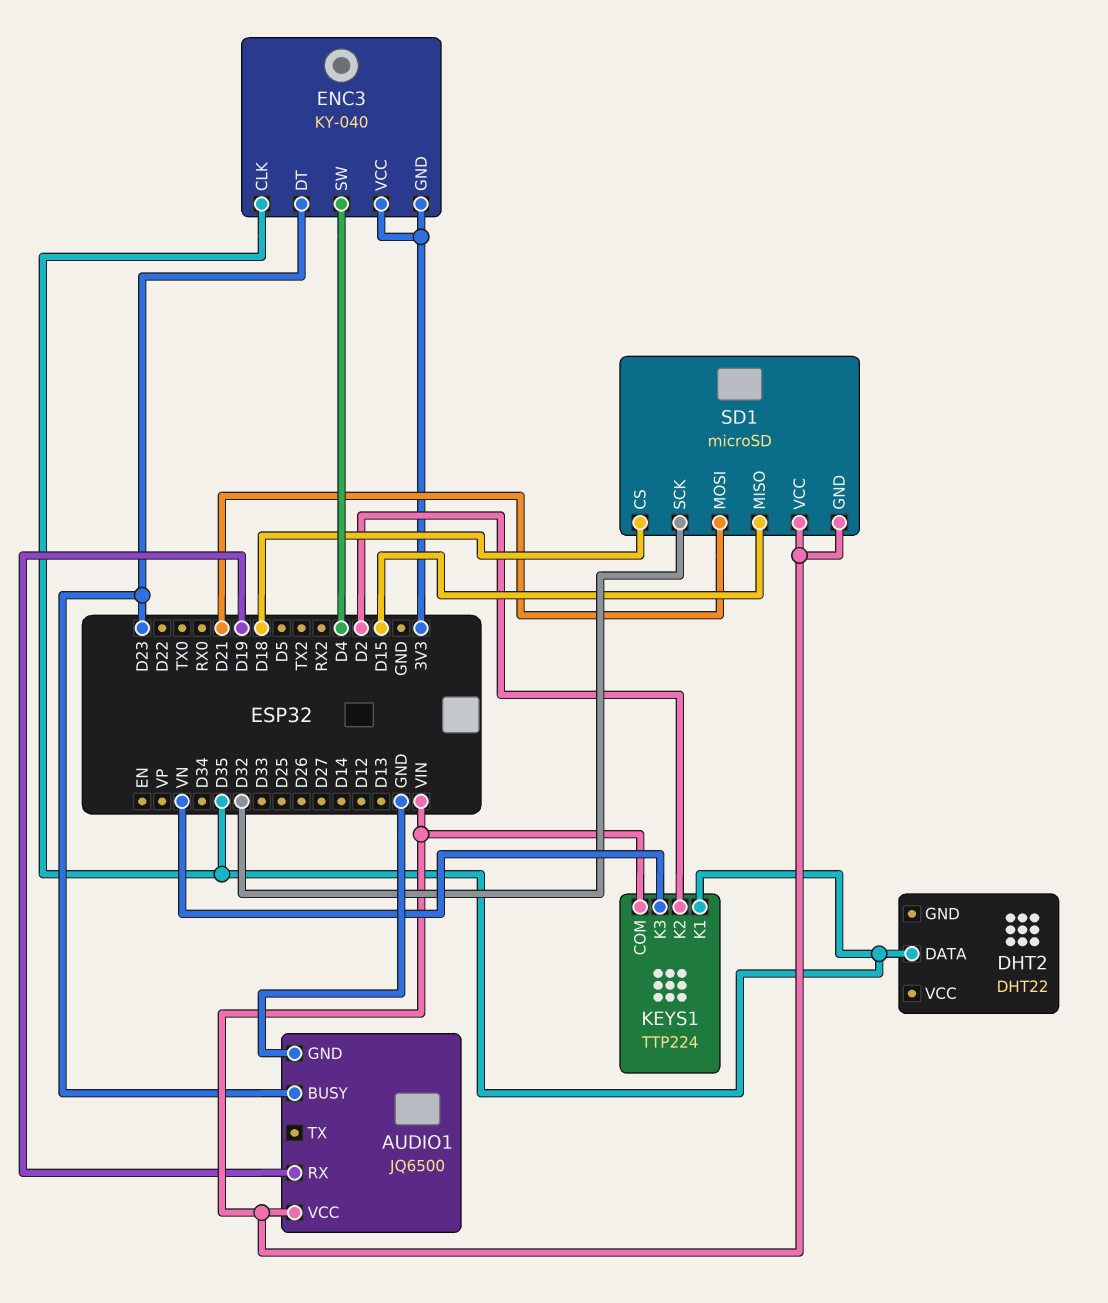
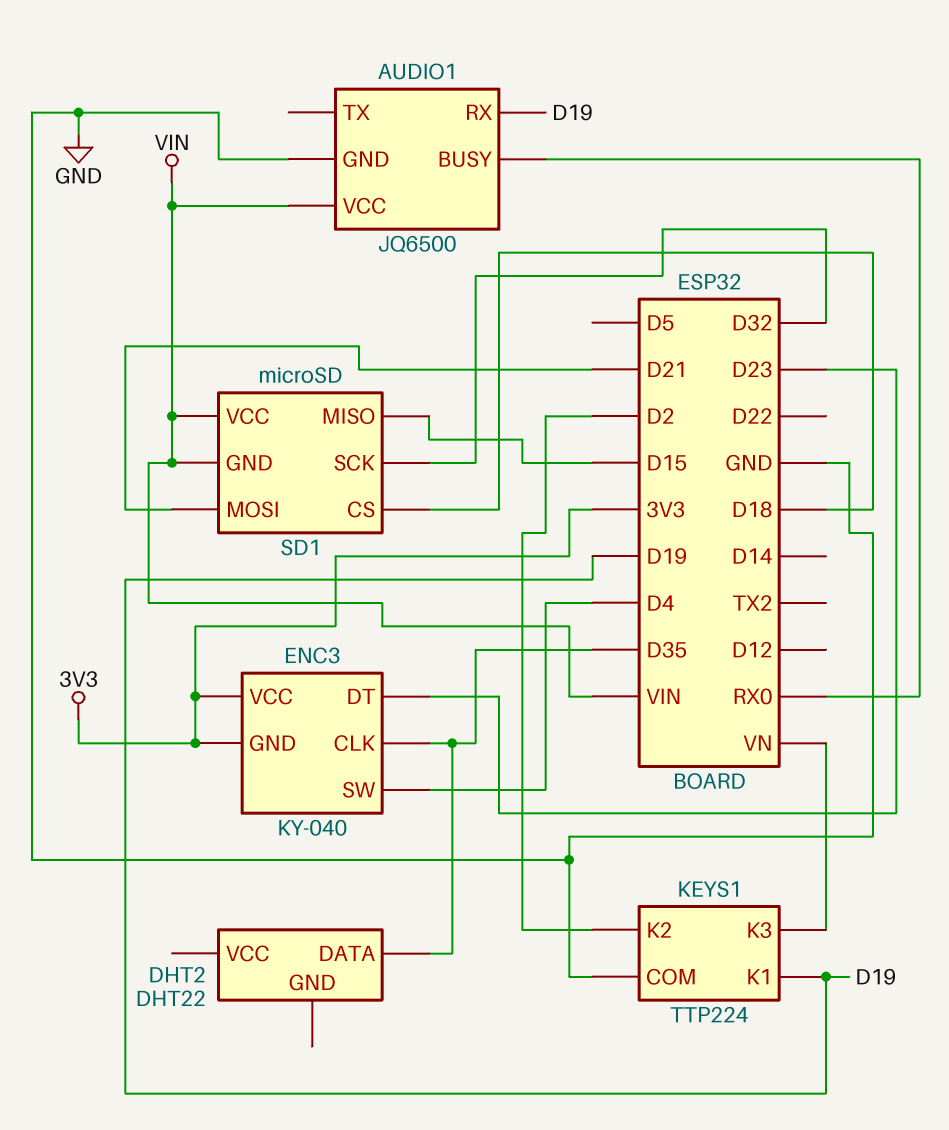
AUDIO1 pin BUSY: D23 -> RX0
KEYS1 pin COM: VIN -> GND
KEYS1 pin K1: D35 -> D19

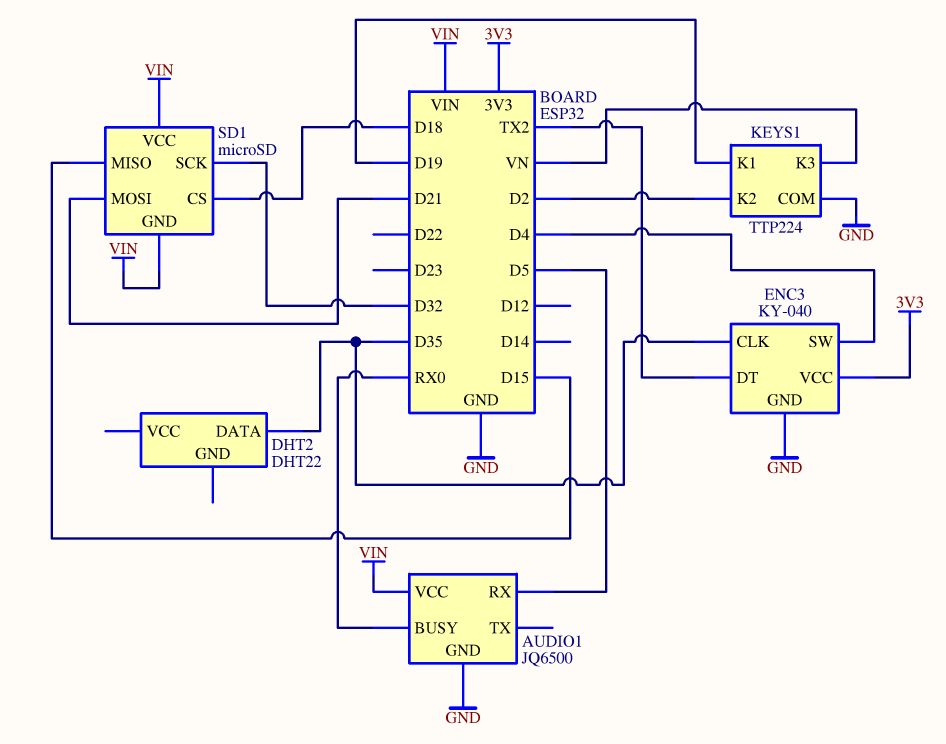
AUDIO1 pin RX: D19 -> D5
ENC3 pin DT: D23 -> TX2
ENC3 pin GND: 3V3 -> GND

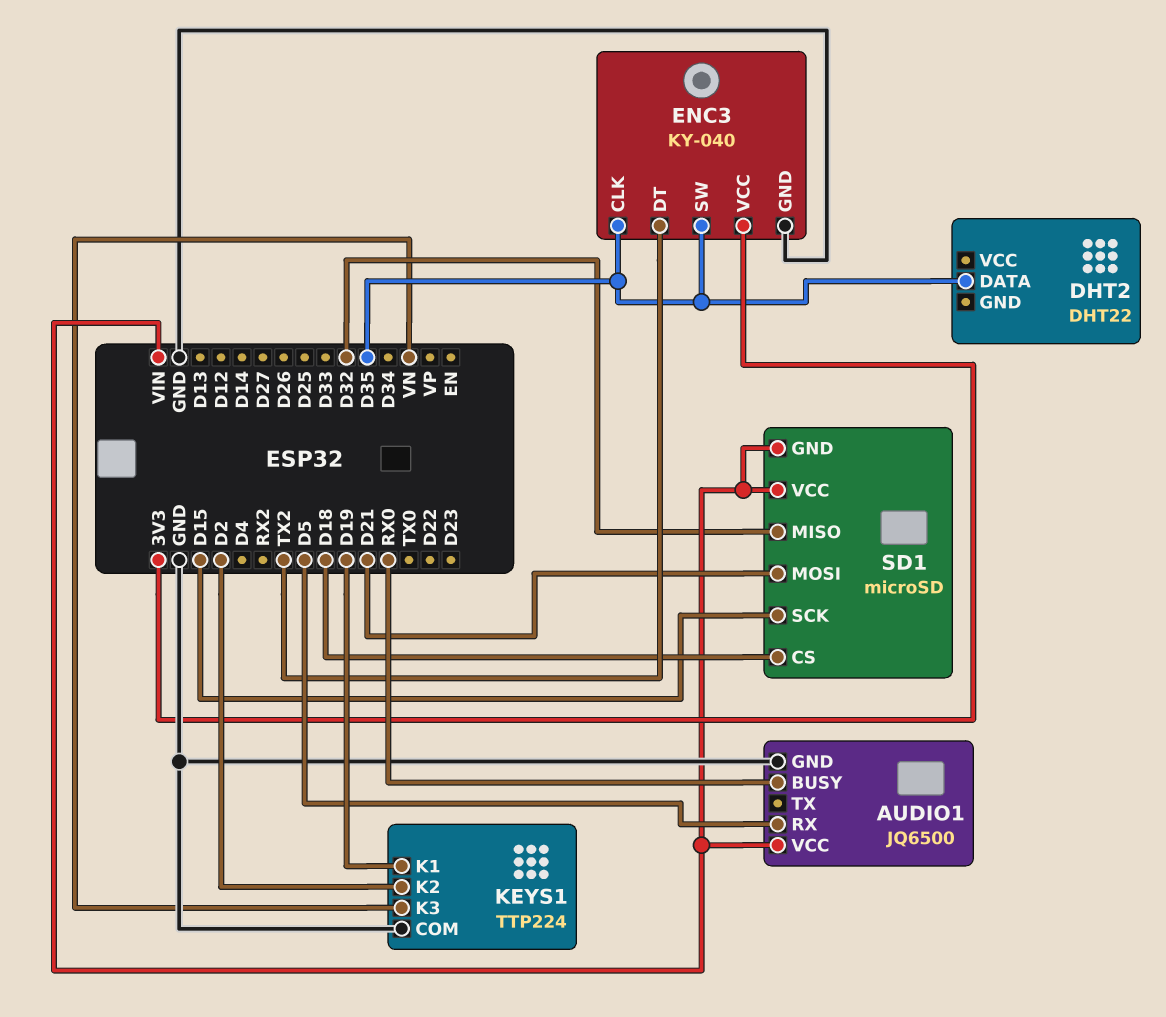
ENC3 pin SW: D4 -> D35
SD1 pin MISO: D15 -> D32
SD1 pin SCK: D32 -> D15

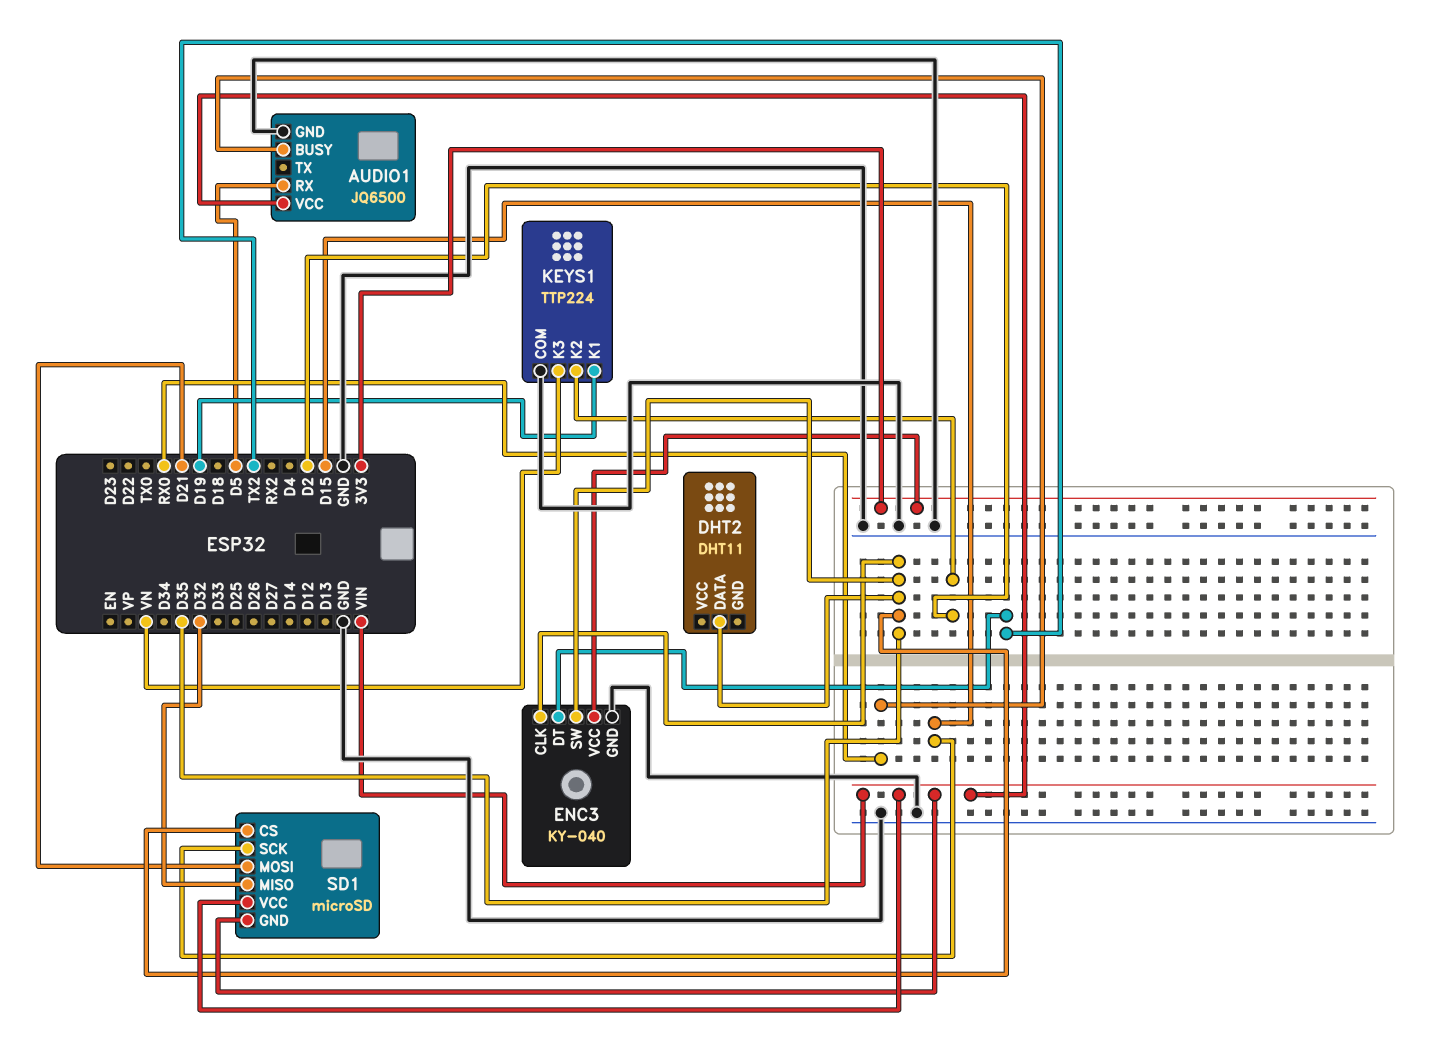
DHT2: DHT22 -> DHT11
SD1 pin CS: D18 -> D35

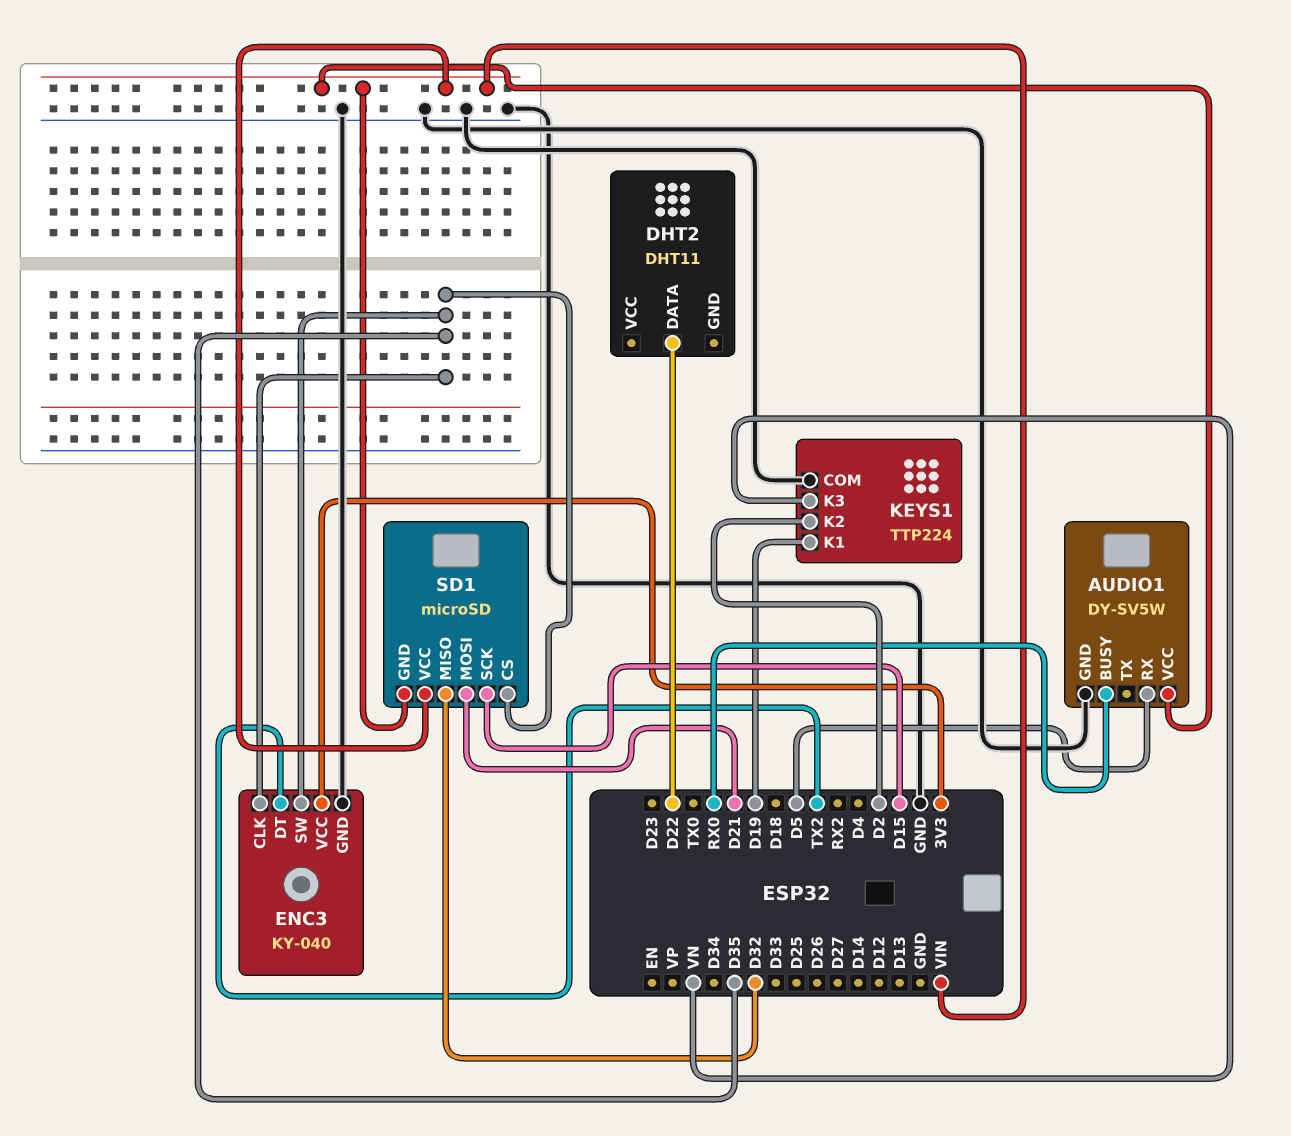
AUDIO1: JQ6500 -> DY-SV5W
DHT2 pin DATA: D35 -> D22

